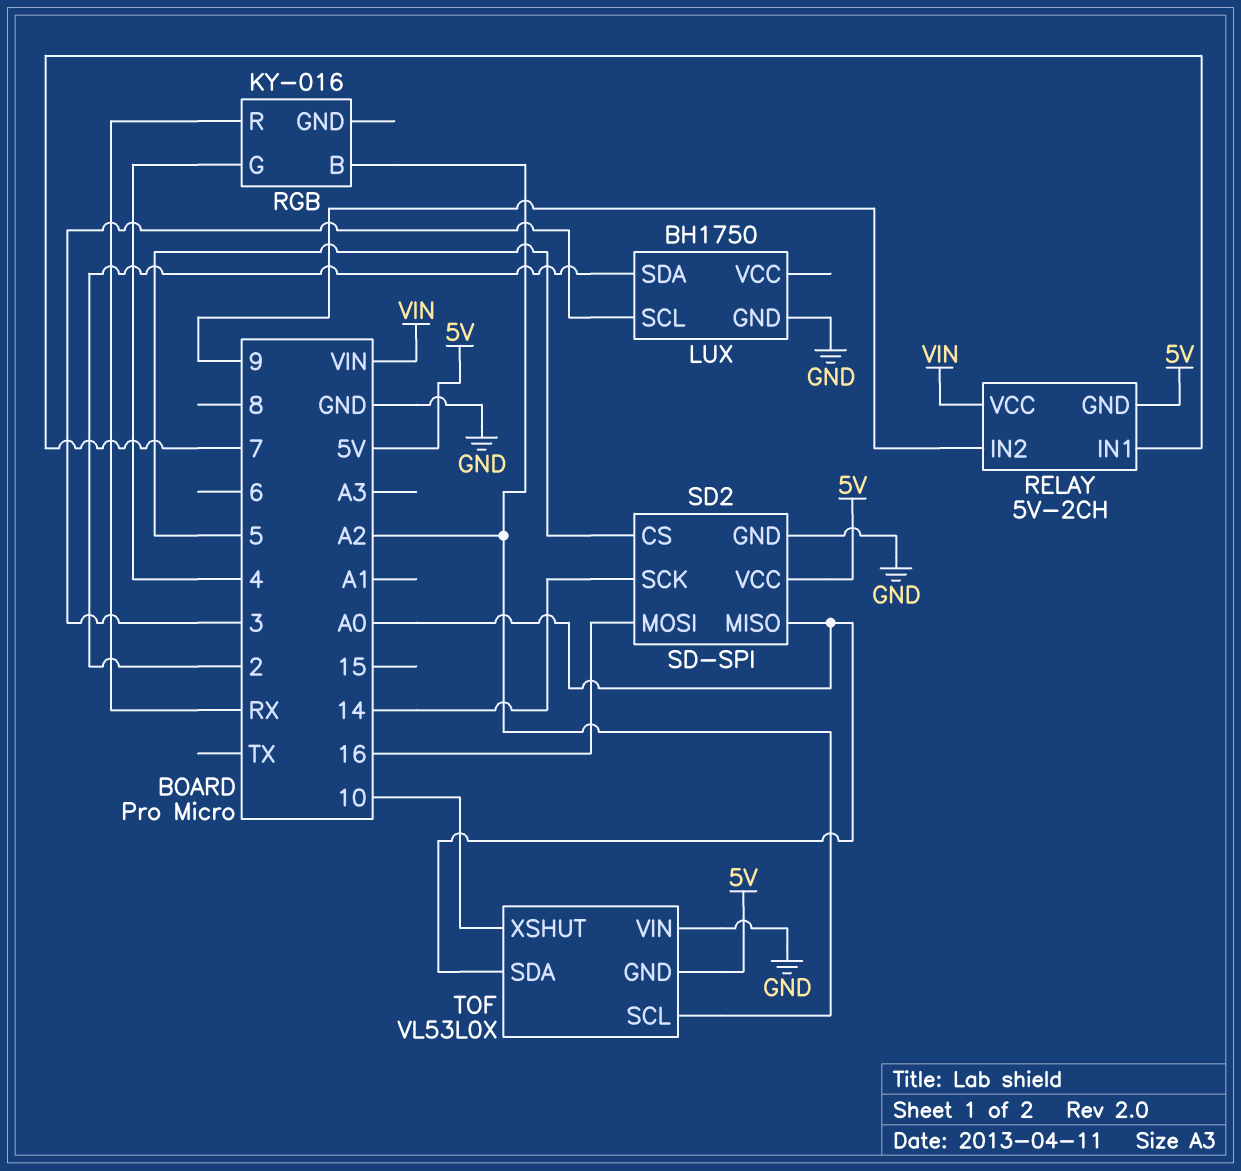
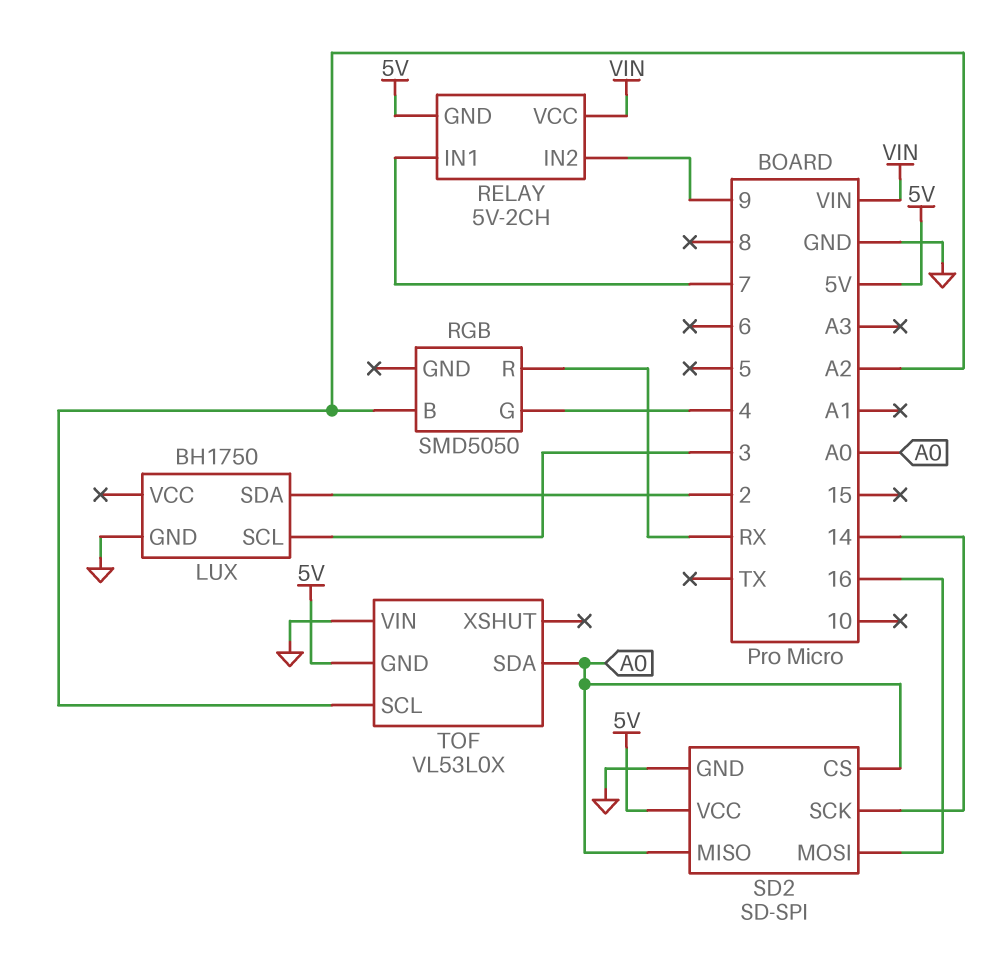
RGB: KY-016 -> SMD5050
SD2 pin CS: 5 -> A0
TOF pin XSHUT: 10 -> none

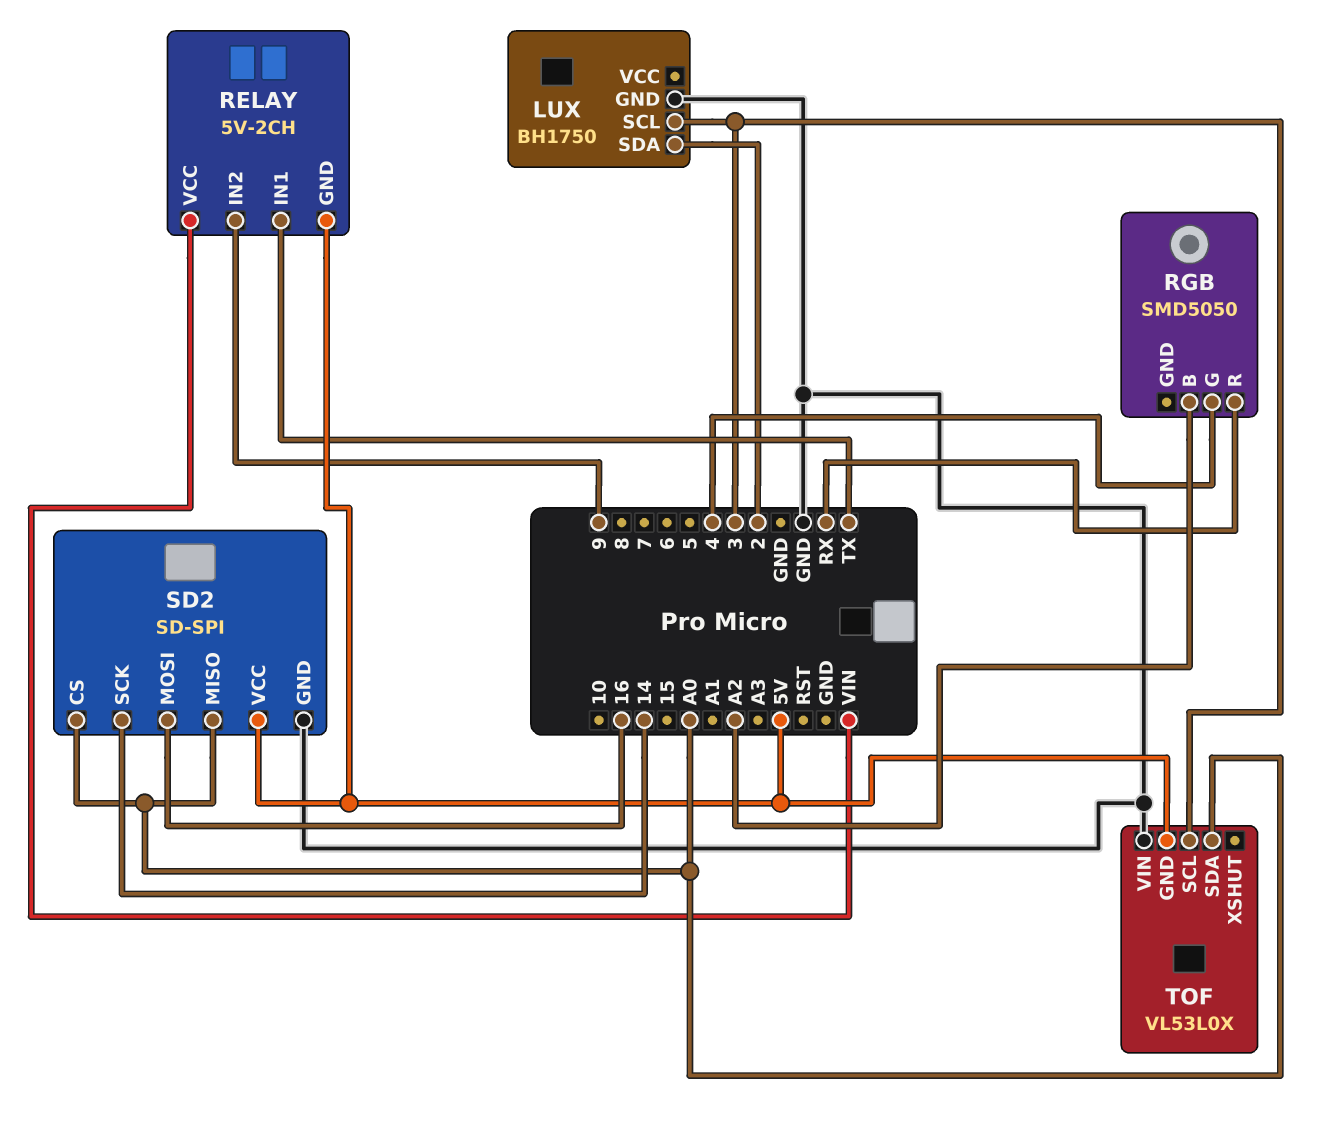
RELAY pin IN1: 7 -> TX
TOF pin SCL: A2 -> 3

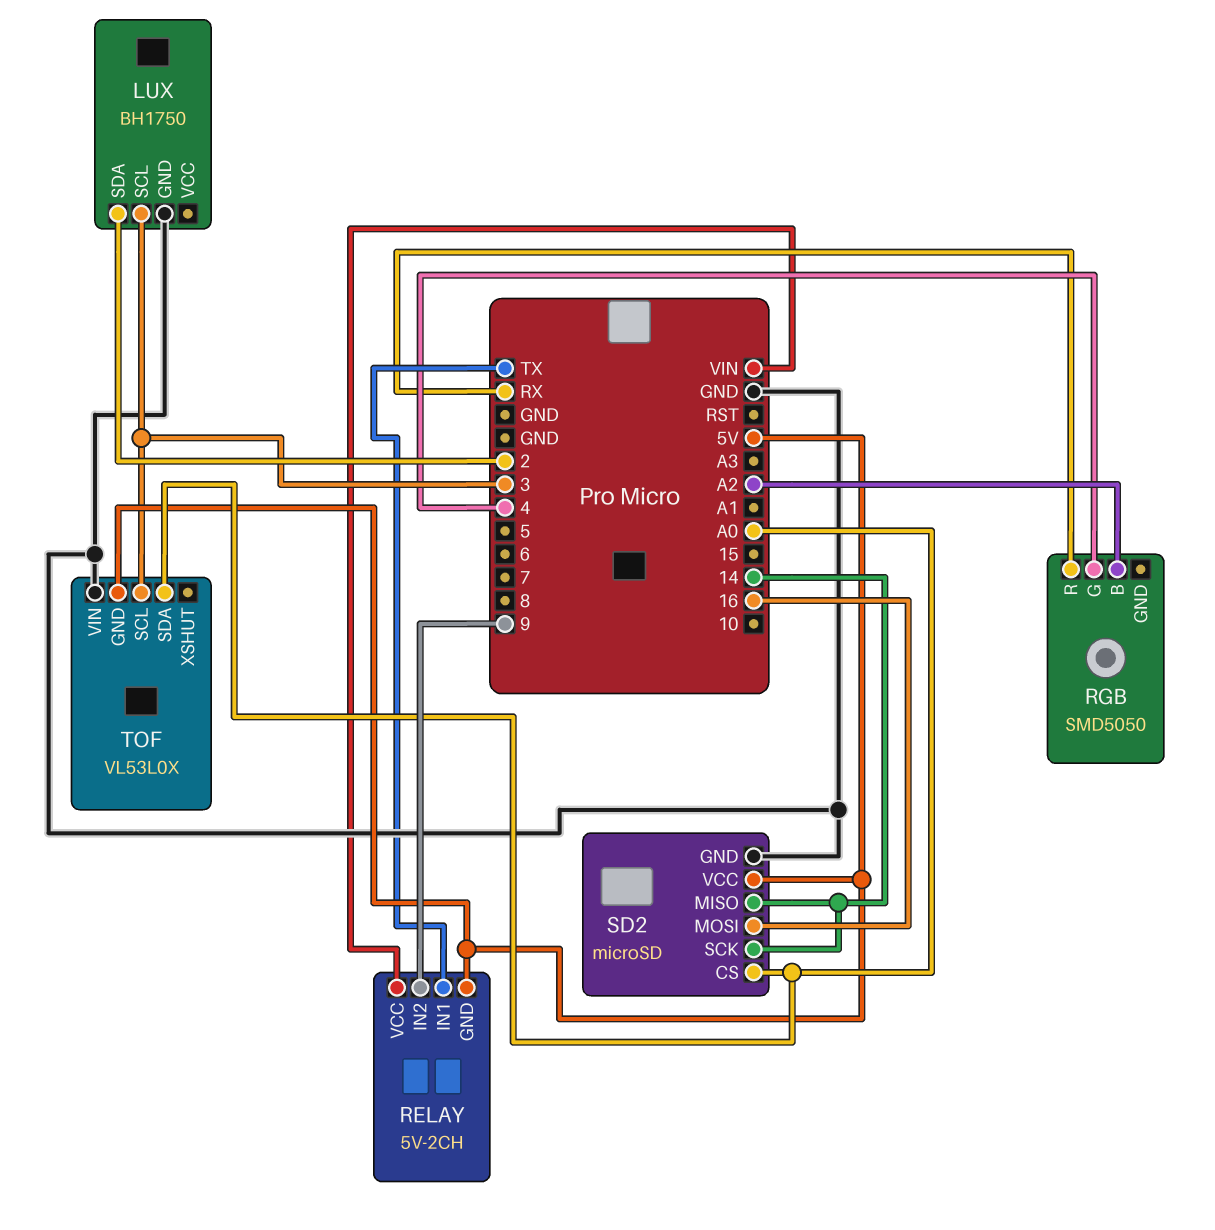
SD2: SD-SPI -> microSD
SD2 pin MISO: A0 -> 14

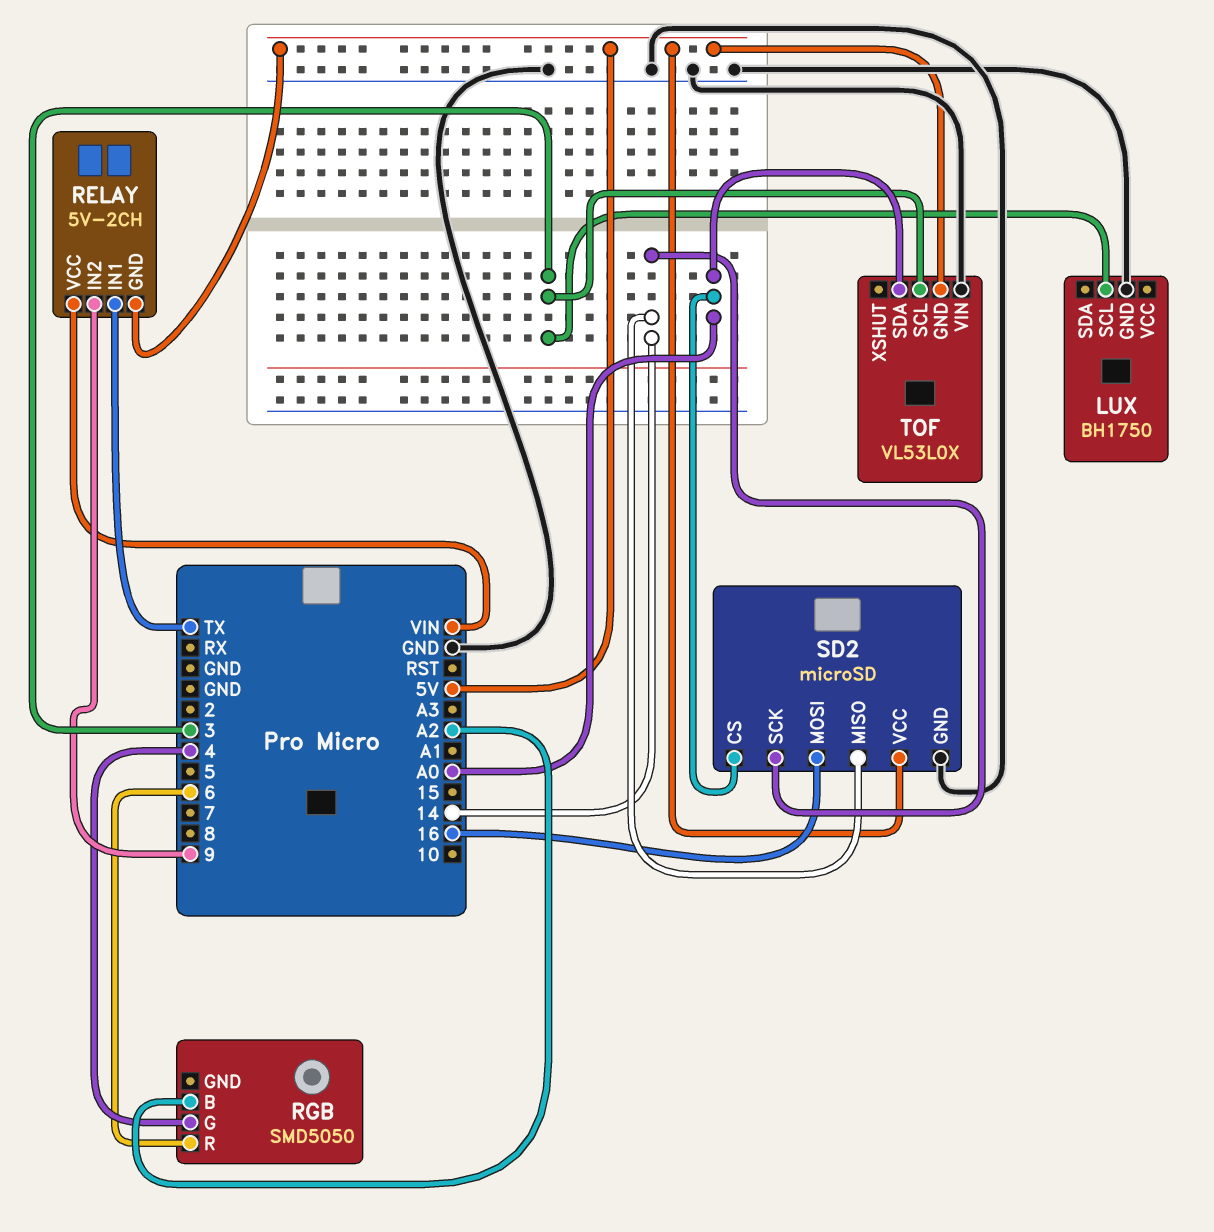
LUX pin SDA: 2 -> none
RGB pin R: RX -> 6

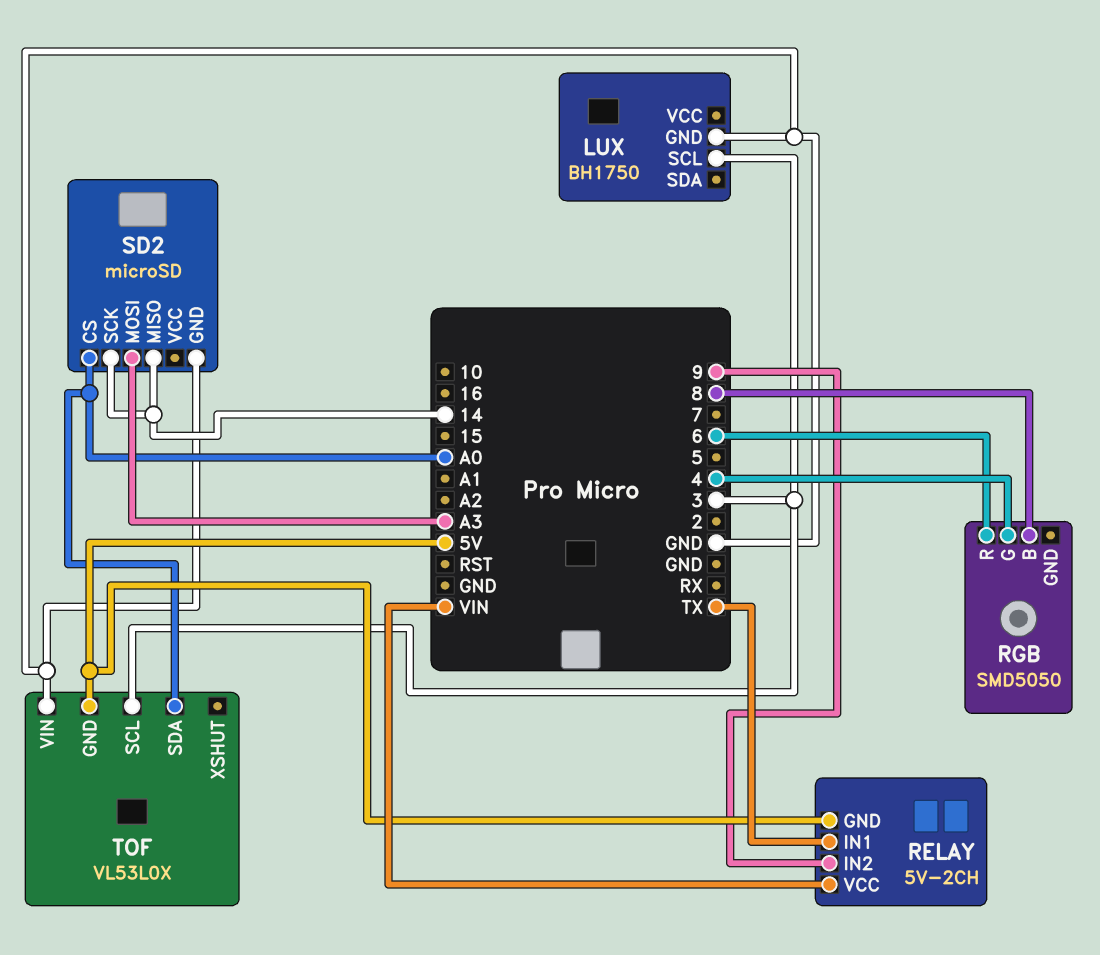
RGB pin B: A2 -> 8
SD2 pin MOSI: 16 -> A3
SD2 pin VCC: 5V -> none

